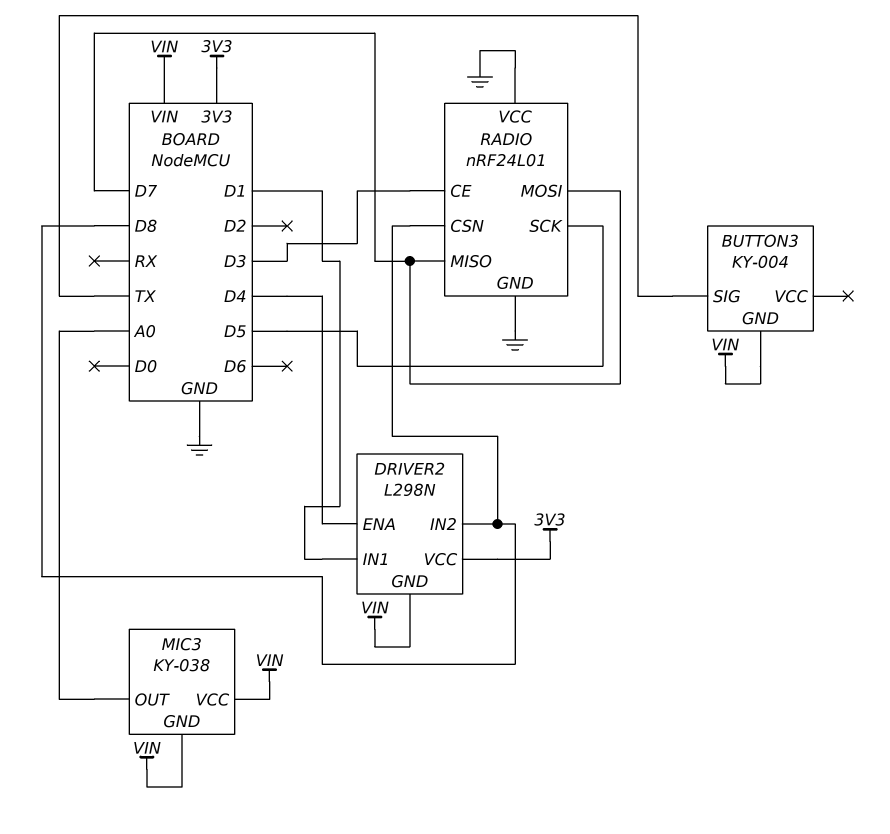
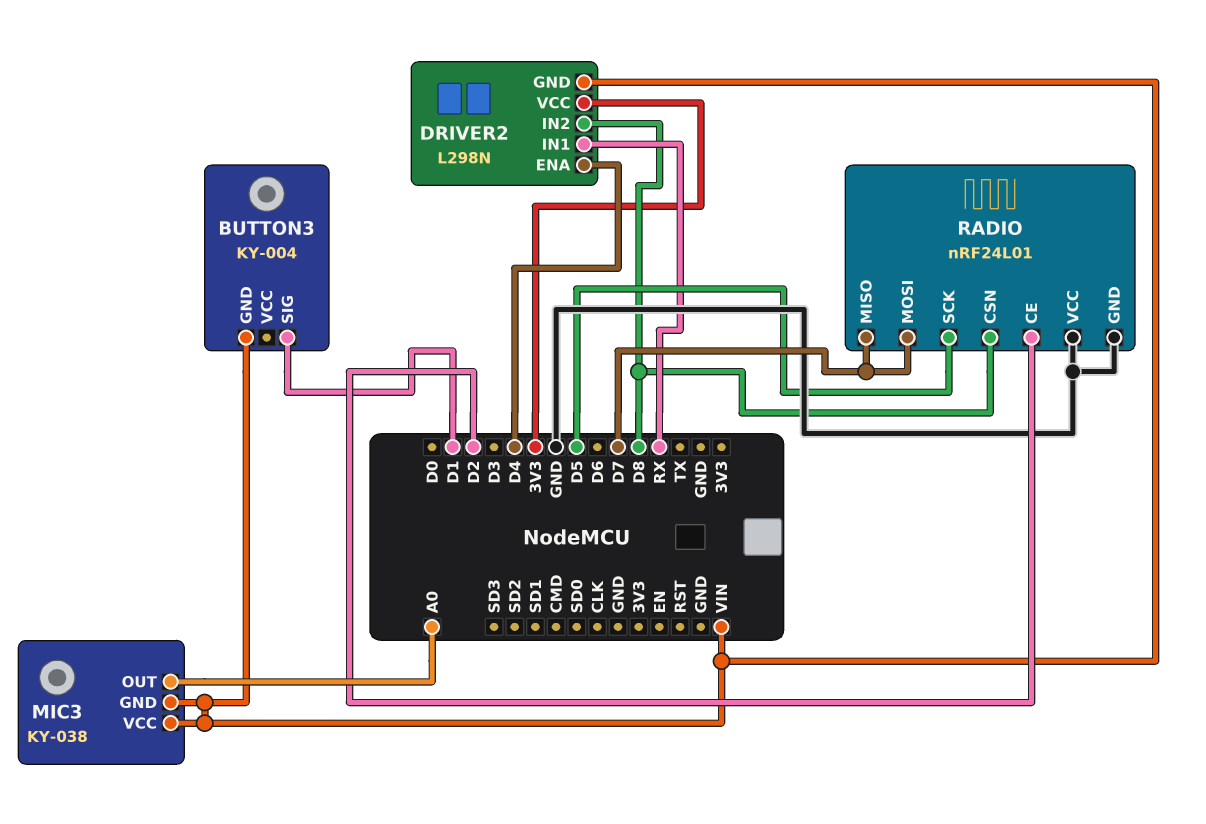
BUTTON3 pin SIG: TX -> D1
DRIVER2 pin IN1: D1 -> RX
RADIO pin CE: D3 -> D2

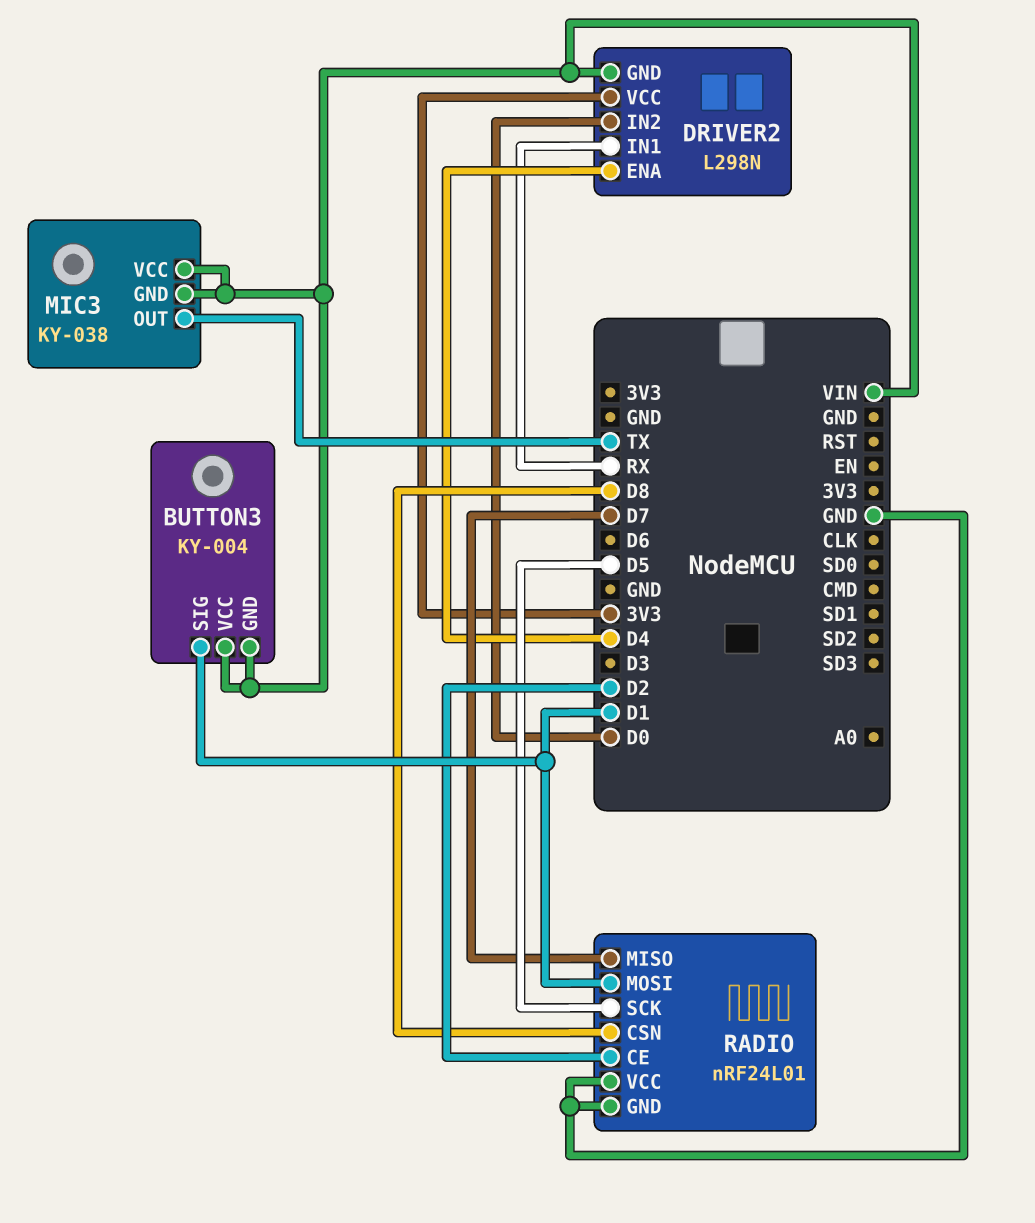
BUTTON3 pin VCC: none -> VIN
DRIVER2 pin IN2: D8 -> D0
MIC3 pin OUT: A0 -> TX
RADIO pin MOSI: D7 -> D1

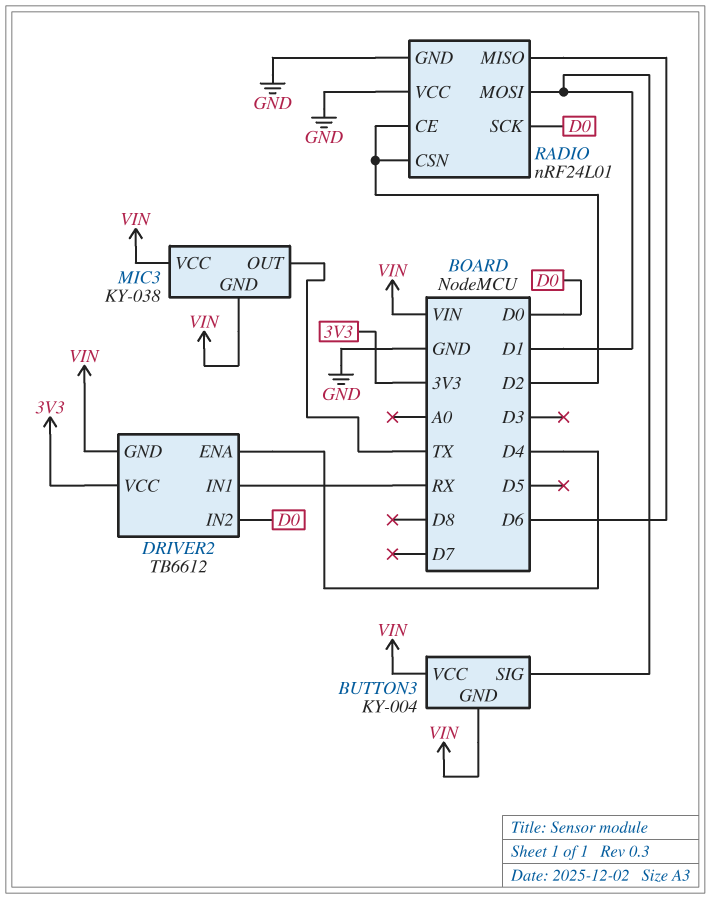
DRIVER2: L298N -> TB6612
RADIO pin CSN: D8 -> D2
RADIO pin MISO: D7 -> D6
RADIO pin SCK: D5 -> D0

